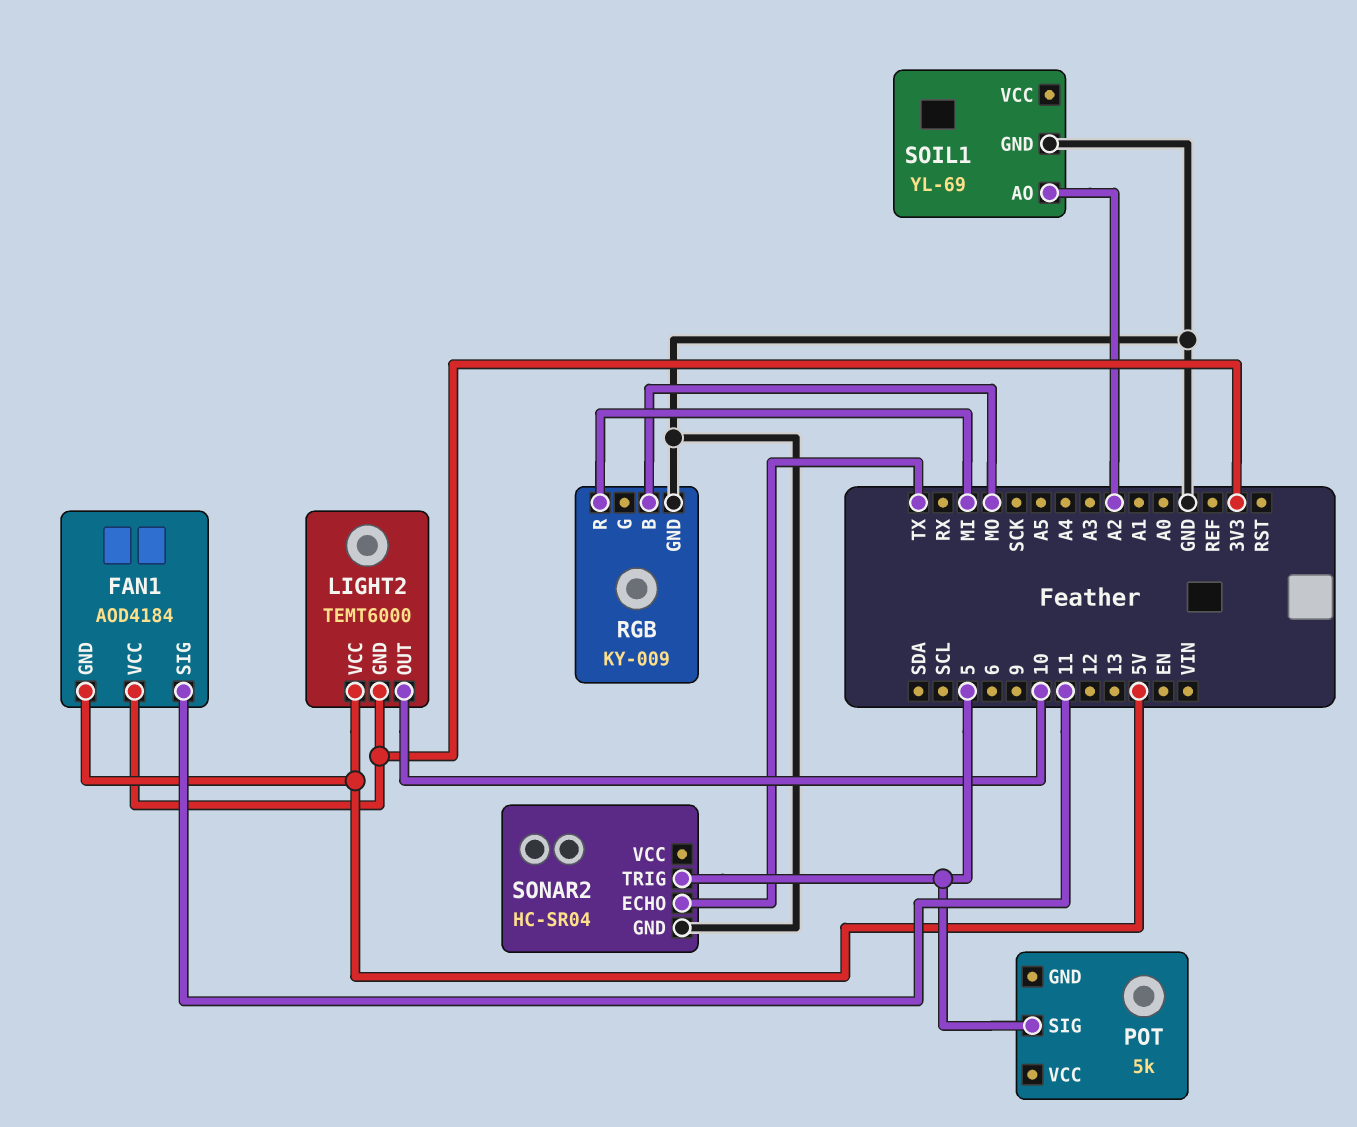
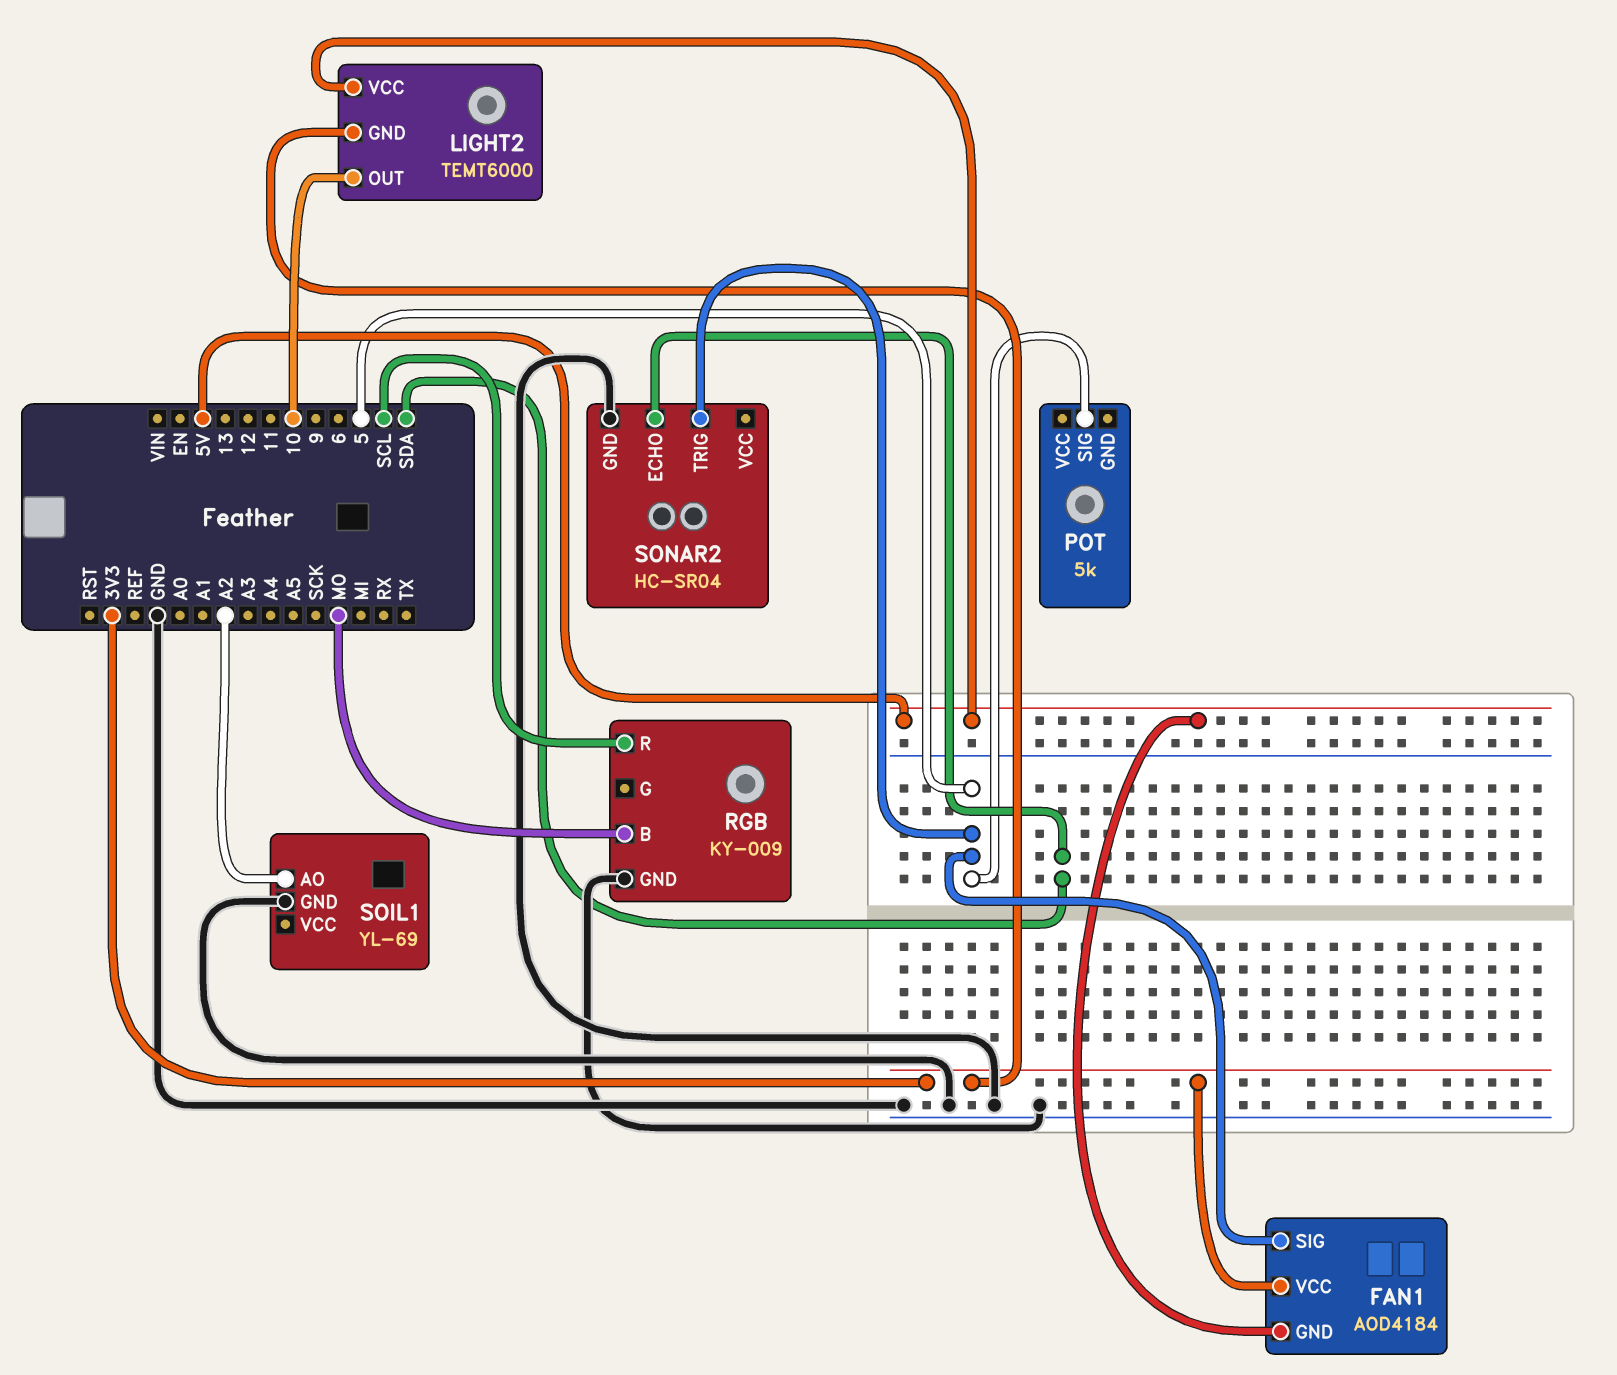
FAN1 pin SIG: 11 -> 5
RGB pin R: MI -> SCL
SONAR2 pin ECHO: TX -> SDA

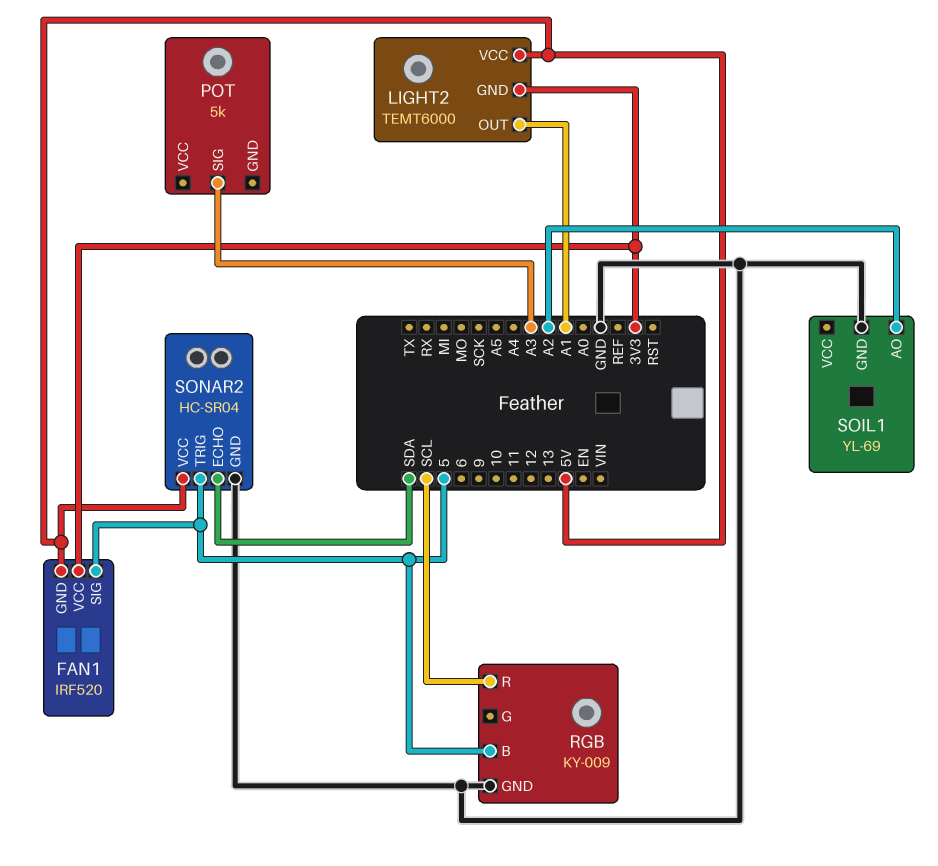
FAN1: AOD4184 -> IRF520
LIGHT2 pin OUT: 10 -> A1
POT pin SIG: 5 -> A3
RGB pin B: MO -> 5
SONAR2 pin VCC: none -> 5V

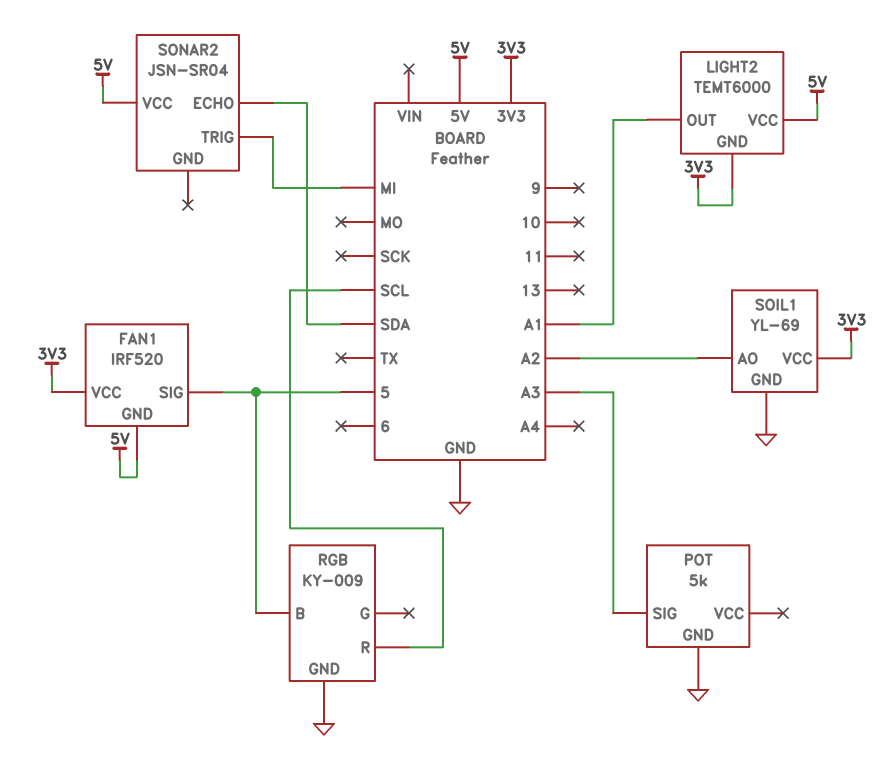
POT pin GND: none -> GND
SOIL1 pin VCC: none -> 3V3
SONAR2: HC-SR04 -> JSN-SR04
SONAR2 pin GND: GND -> none
SONAR2 pin TRIG: 5 -> MI

